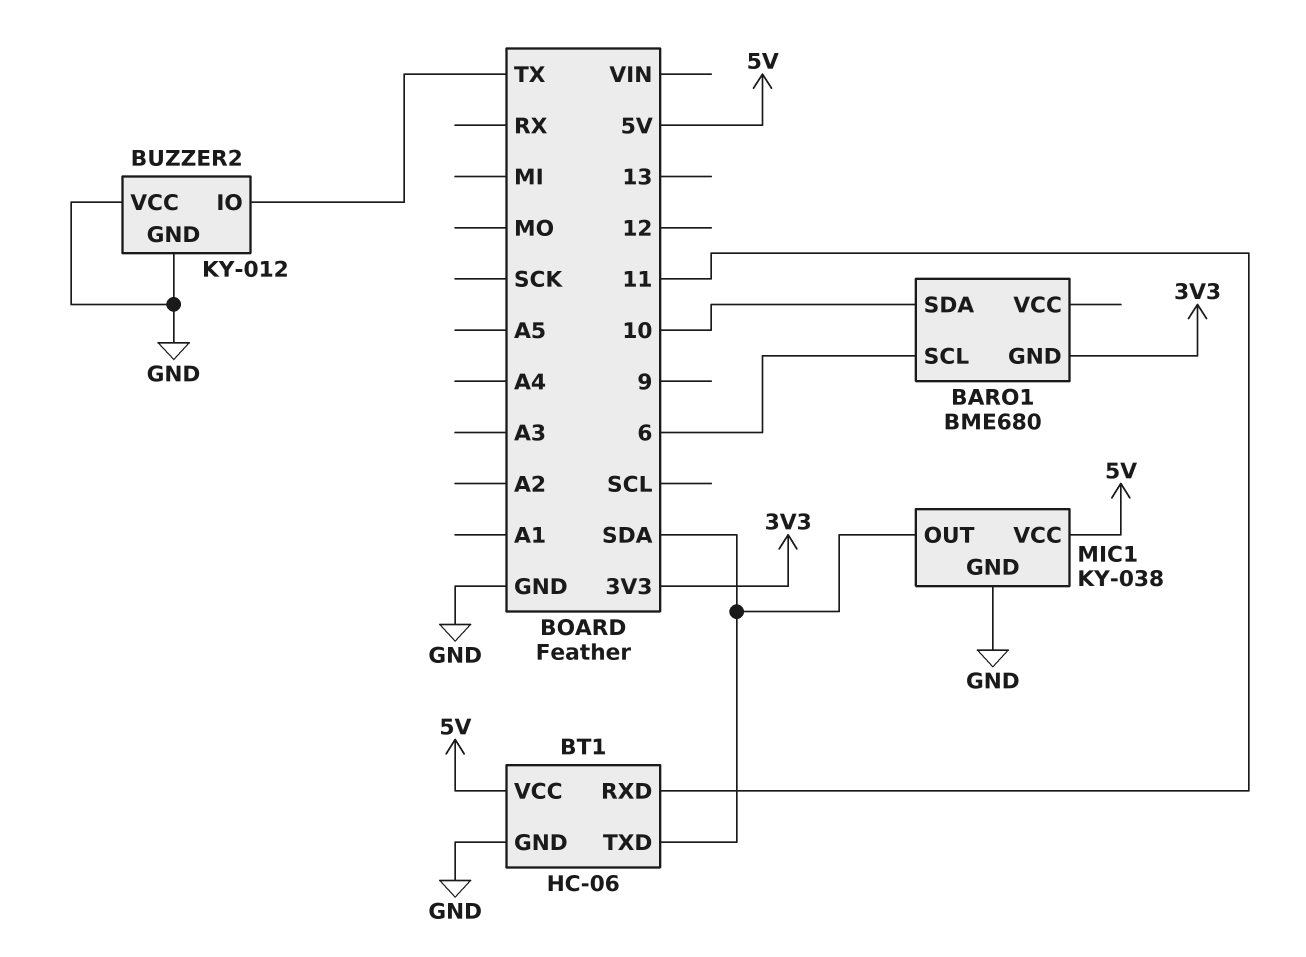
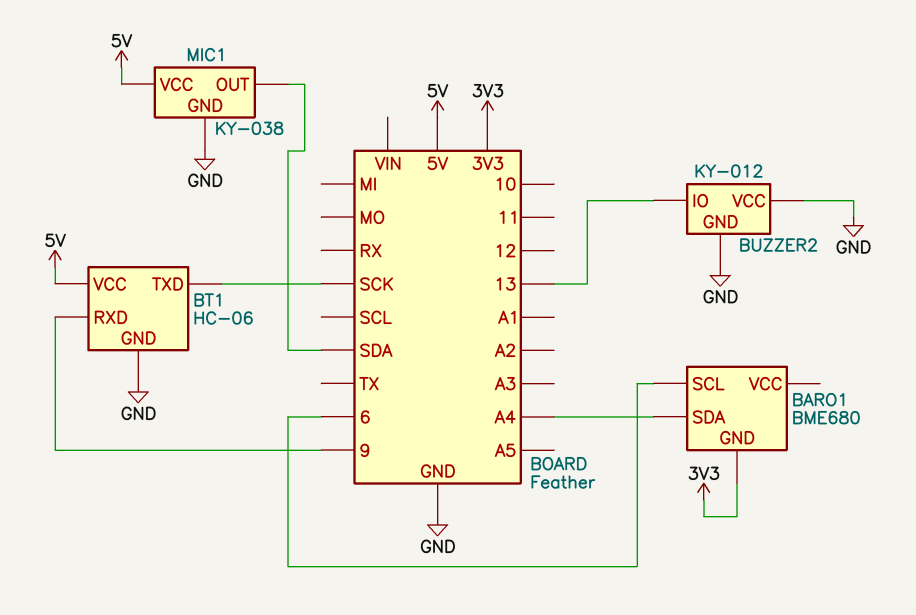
BARO1 pin SDA: 10 -> A4
BT1 pin RXD: 11 -> 9
BT1 pin TXD: SDA -> SCK
BUZZER2 pin IO: TX -> 13

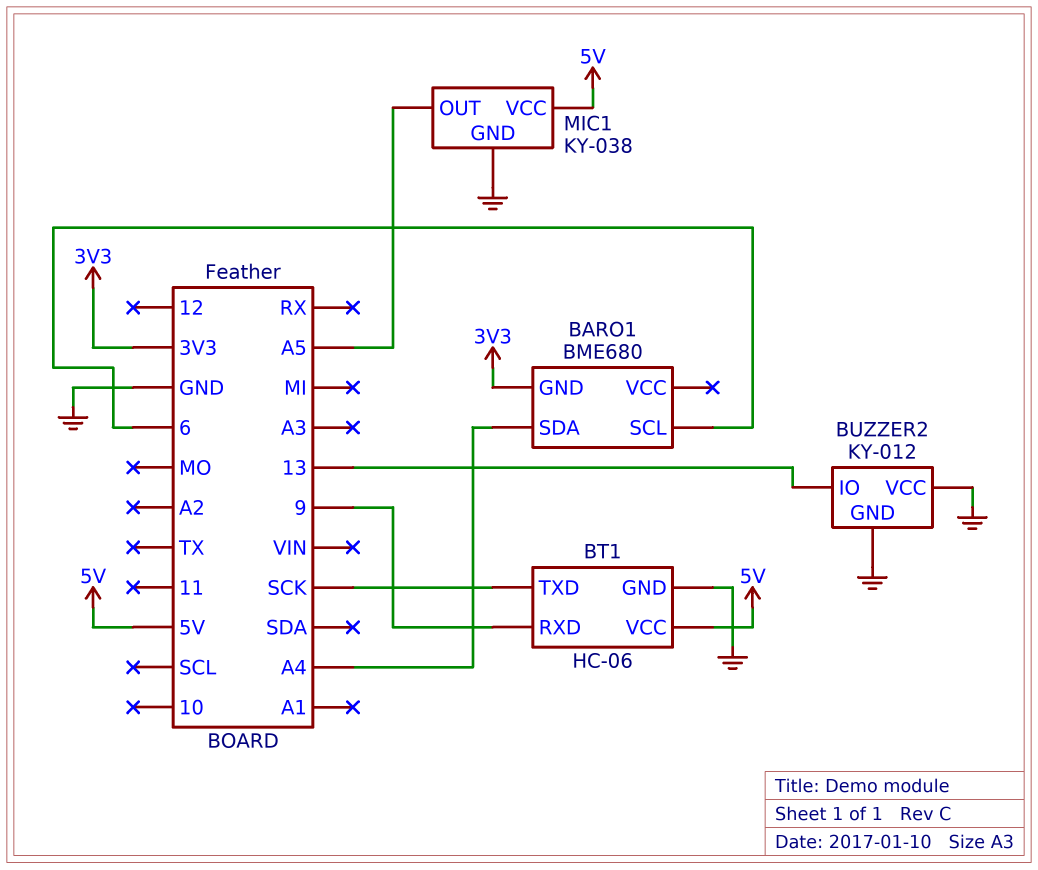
MIC1 pin OUT: SDA -> A5

